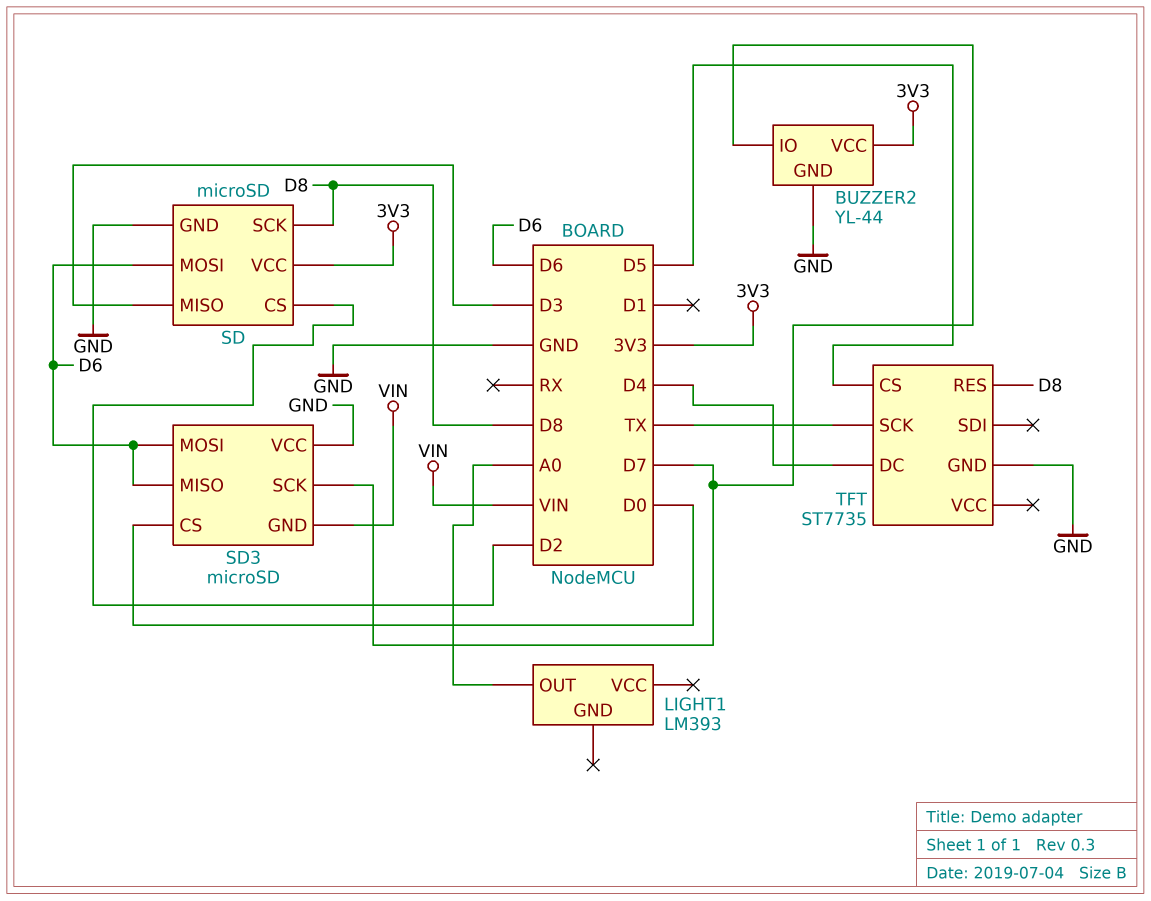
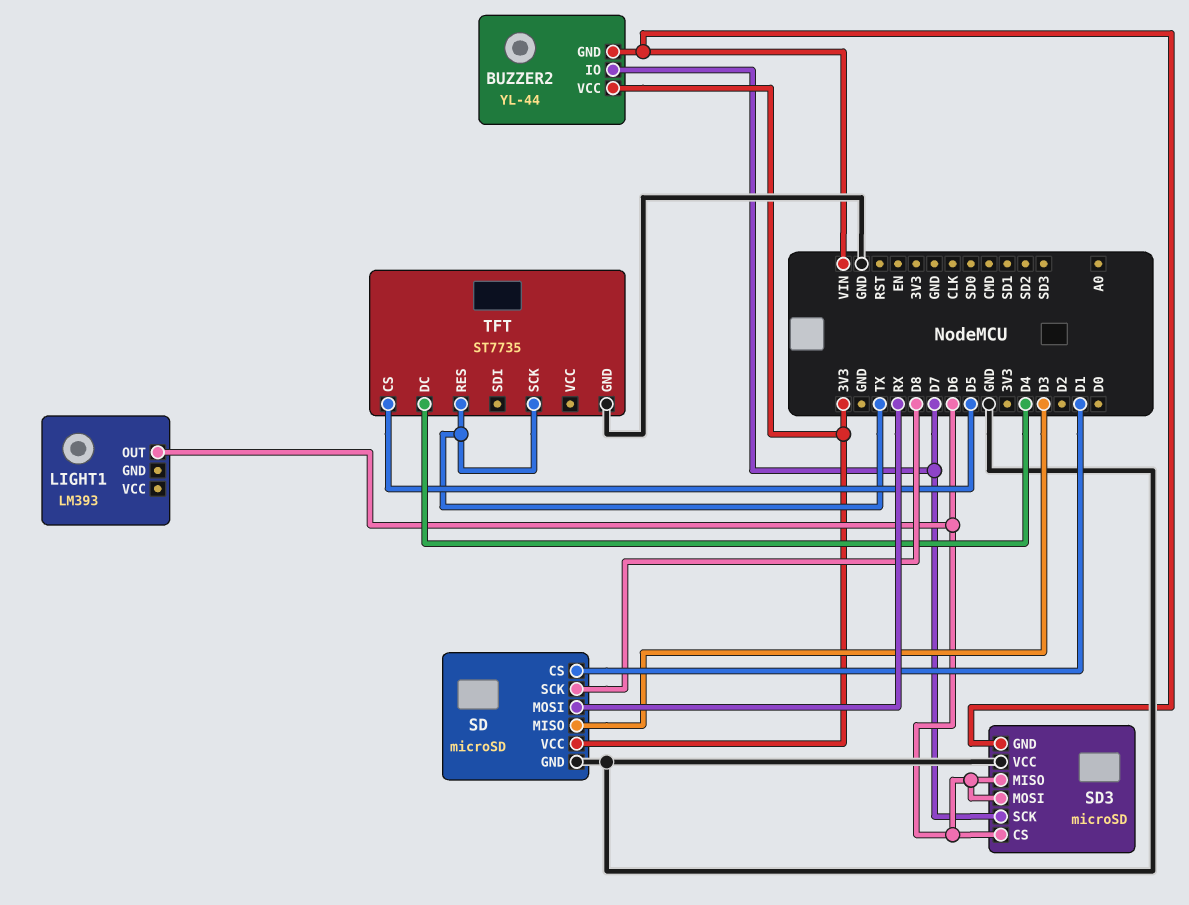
BUZZER2 pin GND: GND -> VIN
LIGHT1 pin OUT: A0 -> D6
SD pin CS: D2 -> D1
SD pin MOSI: D6 -> RX
SD3 pin CS: D0 -> D6
TFT pin RES: D8 -> TX

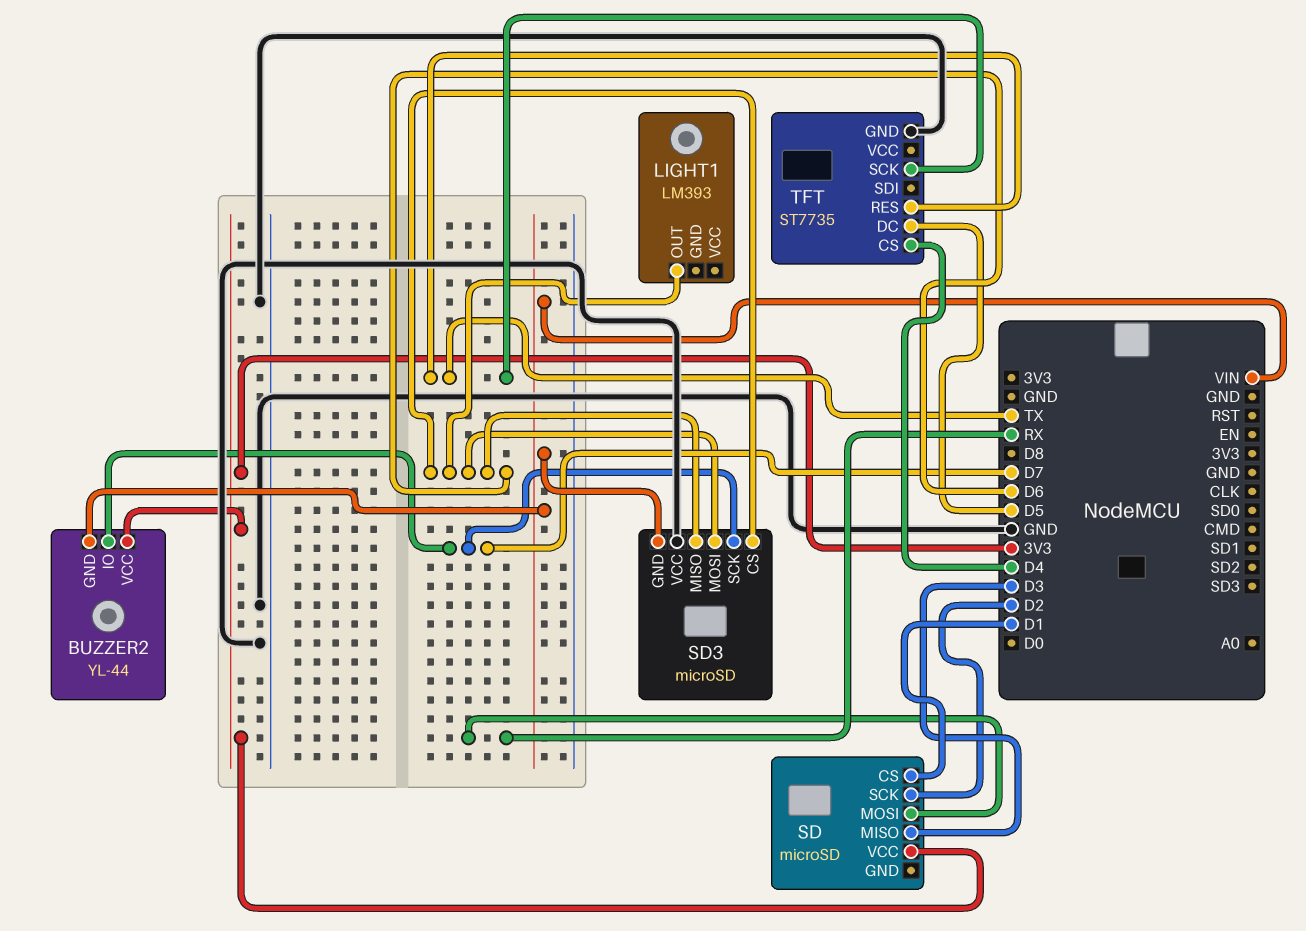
SD pin GND: GND -> none
SD pin SCK: D8 -> D2
TFT pin CS: D5 -> D4
TFT pin DC: D4 -> D5

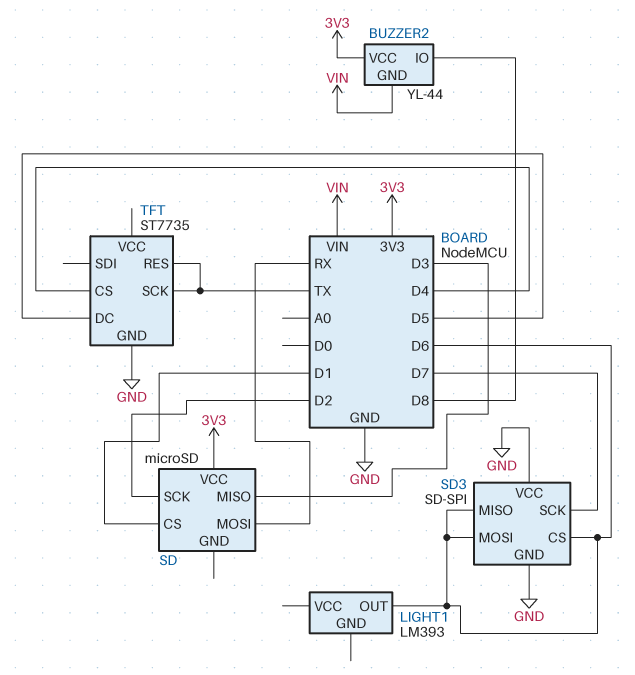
BUZZER2 pin IO: D7 -> D8
SD3: microSD -> SD-SPI
SD3 pin GND: VIN -> GND

